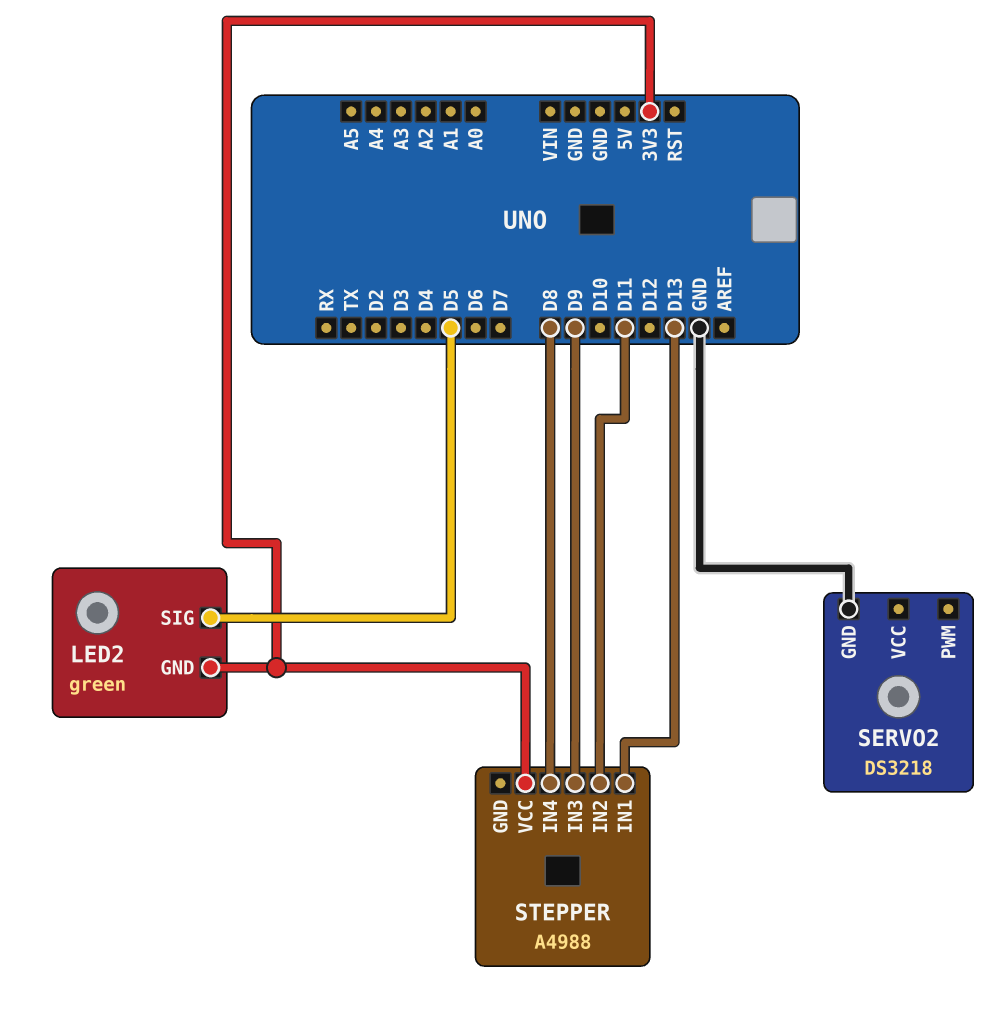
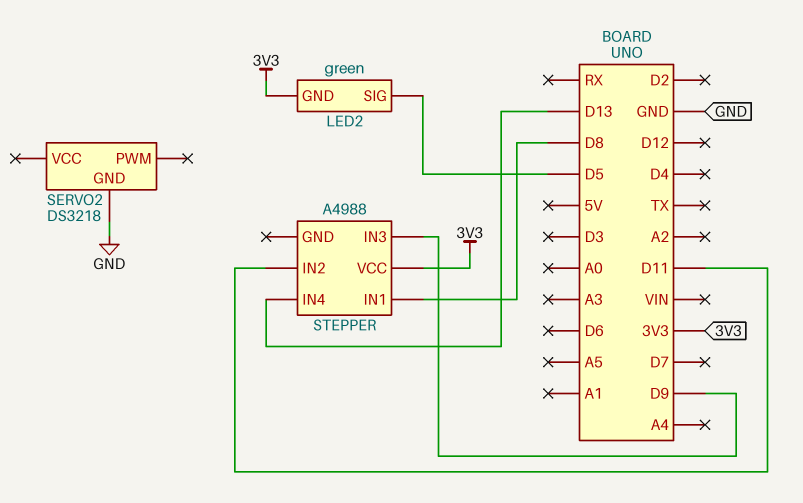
STEPPER pin IN1: D13 -> D8
STEPPER pin IN4: D8 -> D13

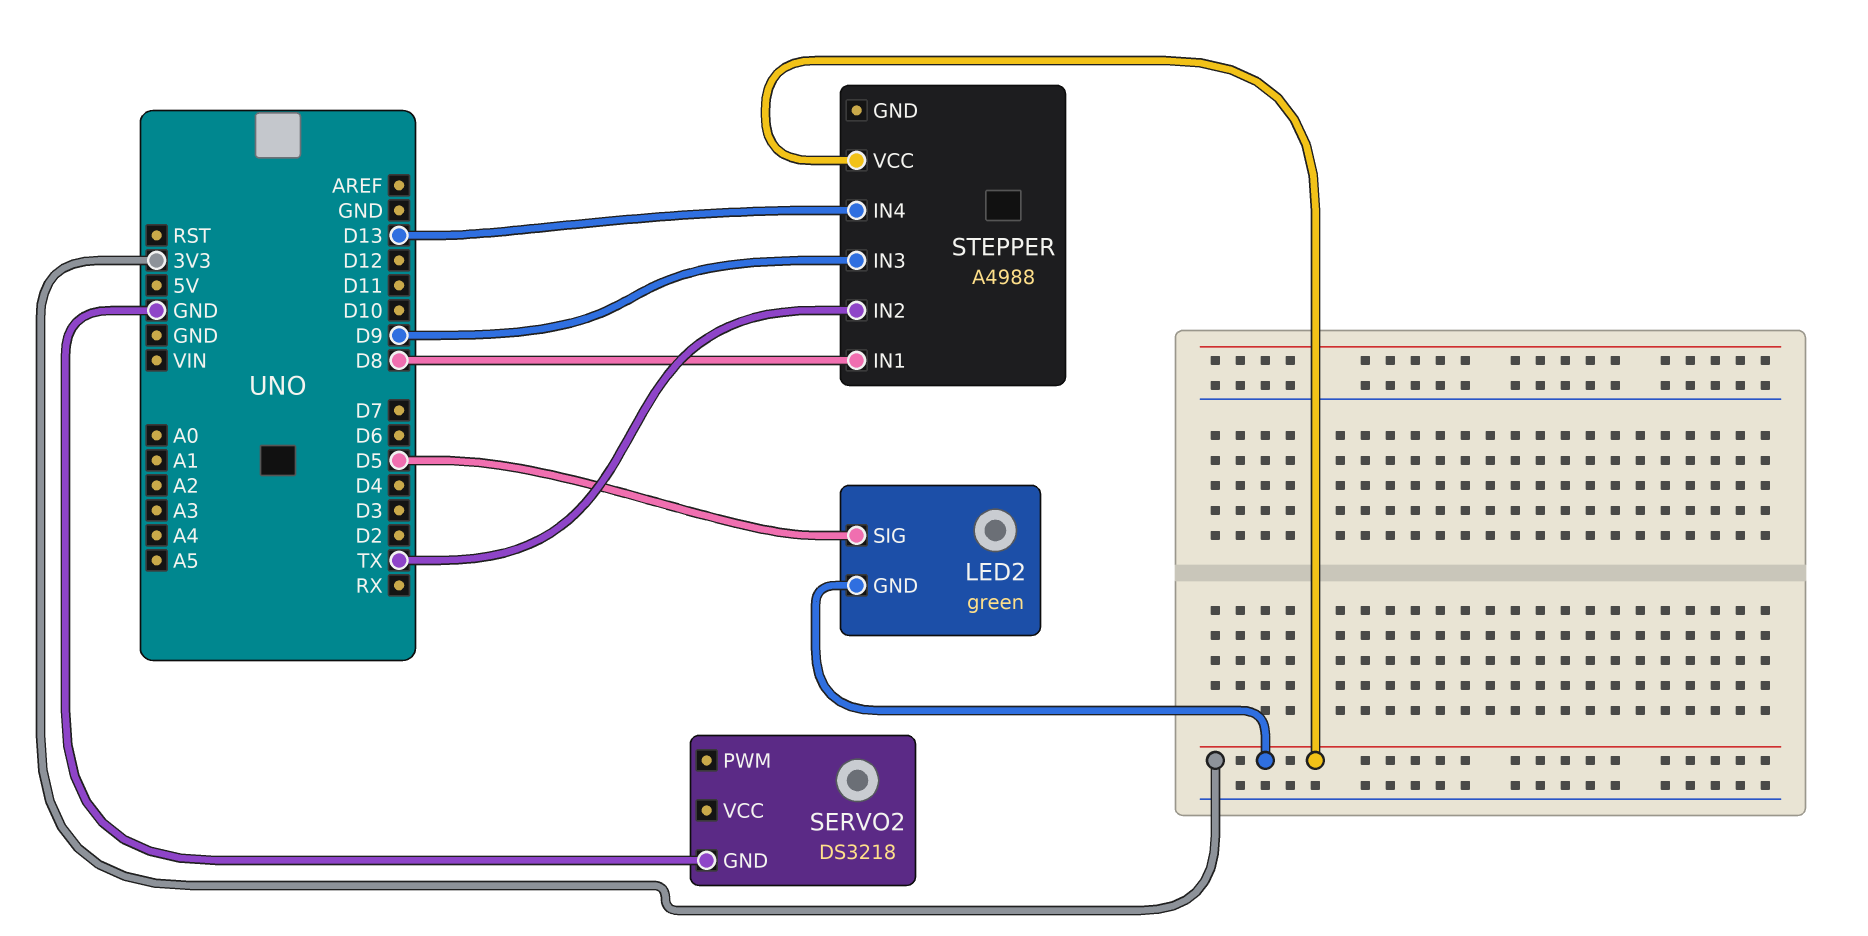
STEPPER pin IN2: D11 -> TX

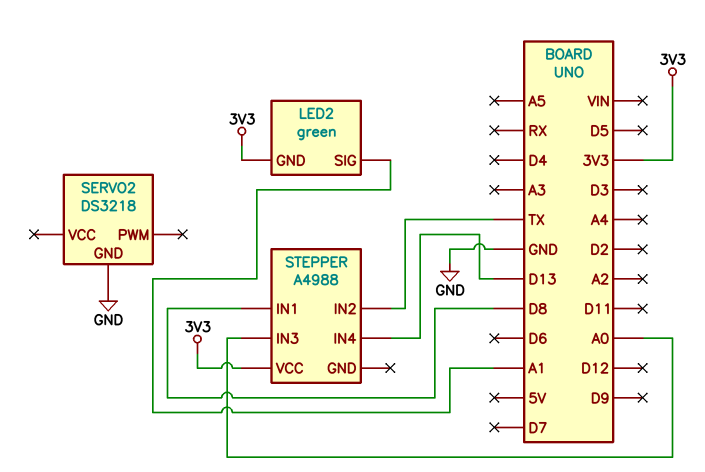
LED2 pin SIG: D5 -> A1
STEPPER pin IN3: D9 -> A0

